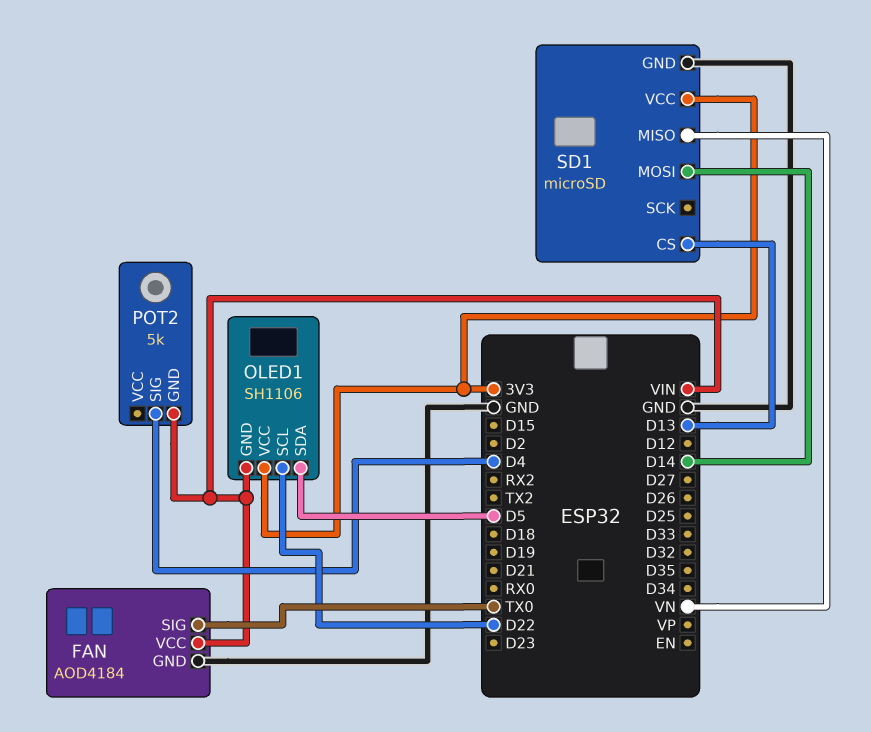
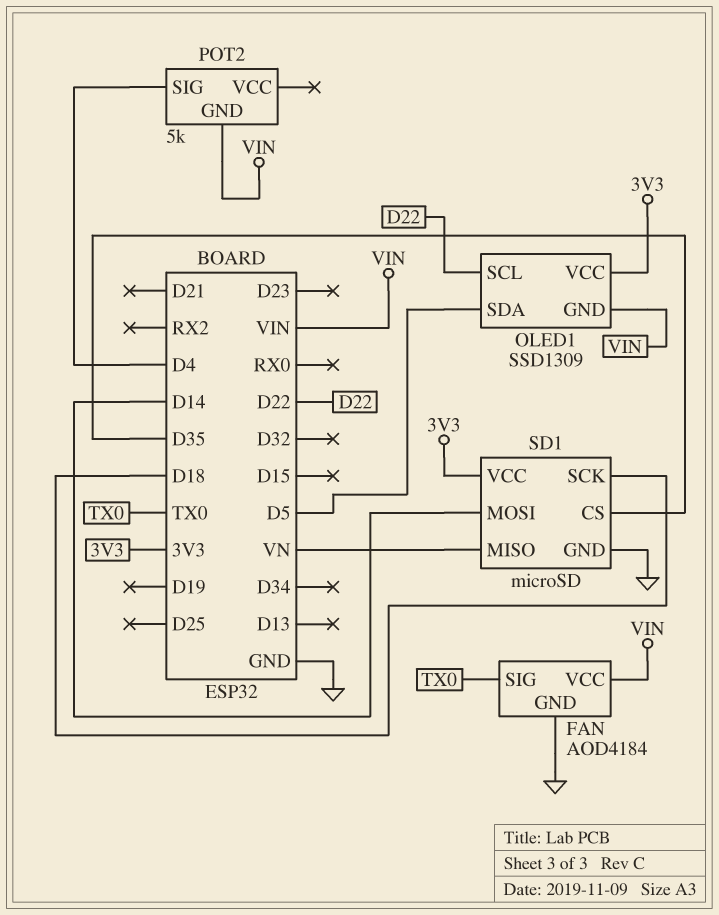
OLED1: SH1106 -> SSD1309
SD1 pin CS: D13 -> D35
SD1 pin SCK: none -> D18

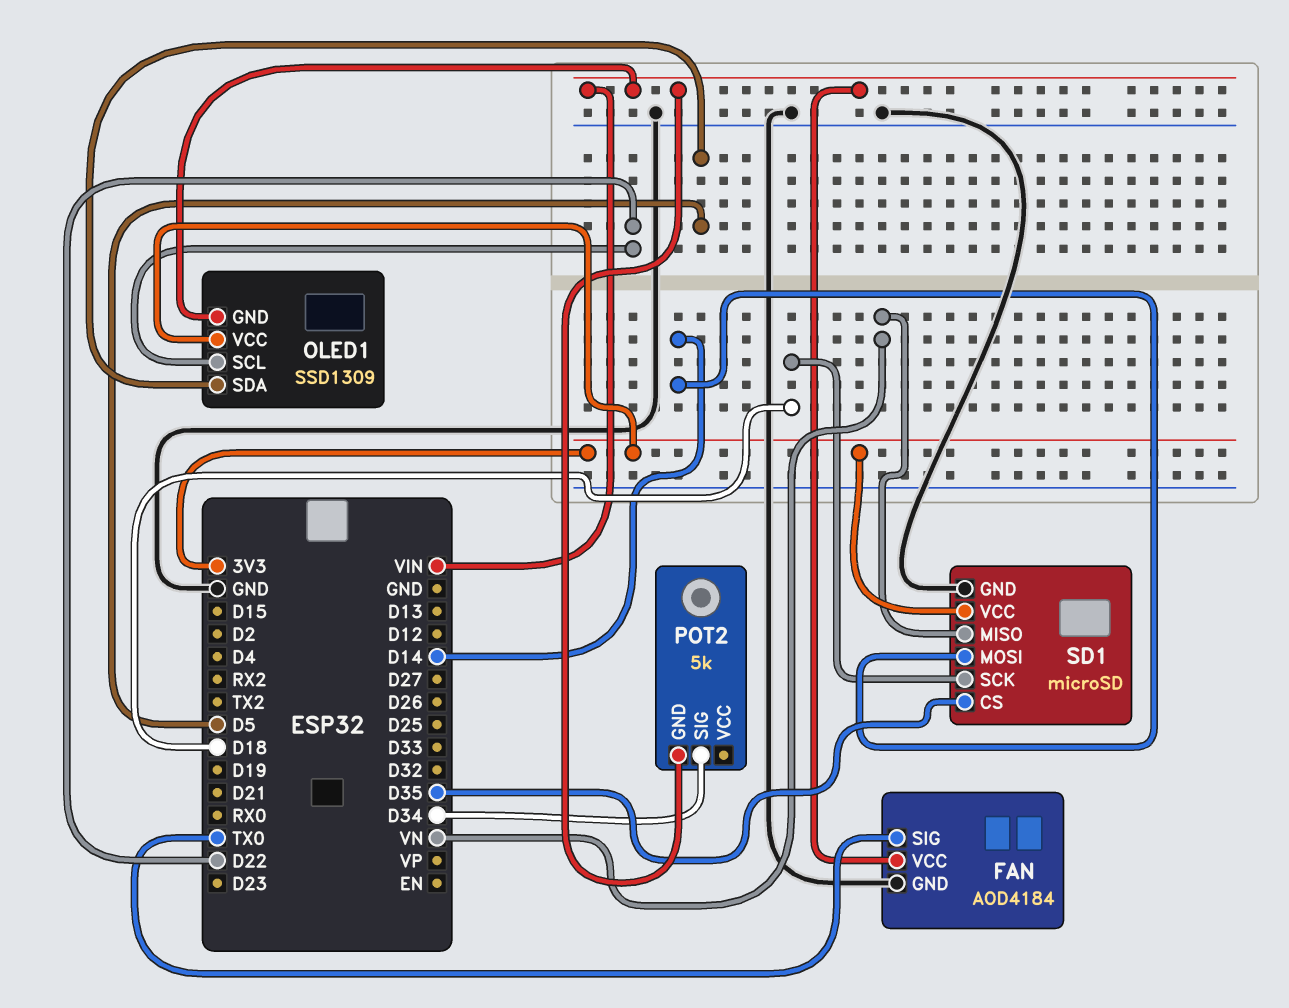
POT2 pin SIG: D4 -> D34

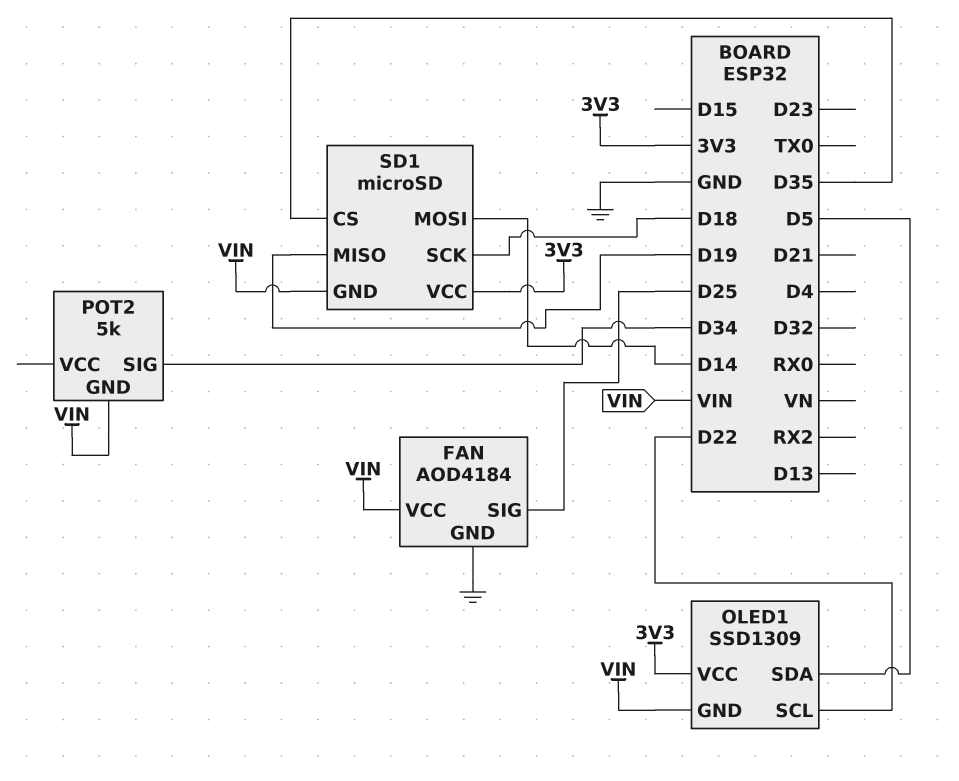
FAN pin SIG: TX0 -> D25
SD1 pin GND: GND -> VIN
SD1 pin MISO: VN -> D19

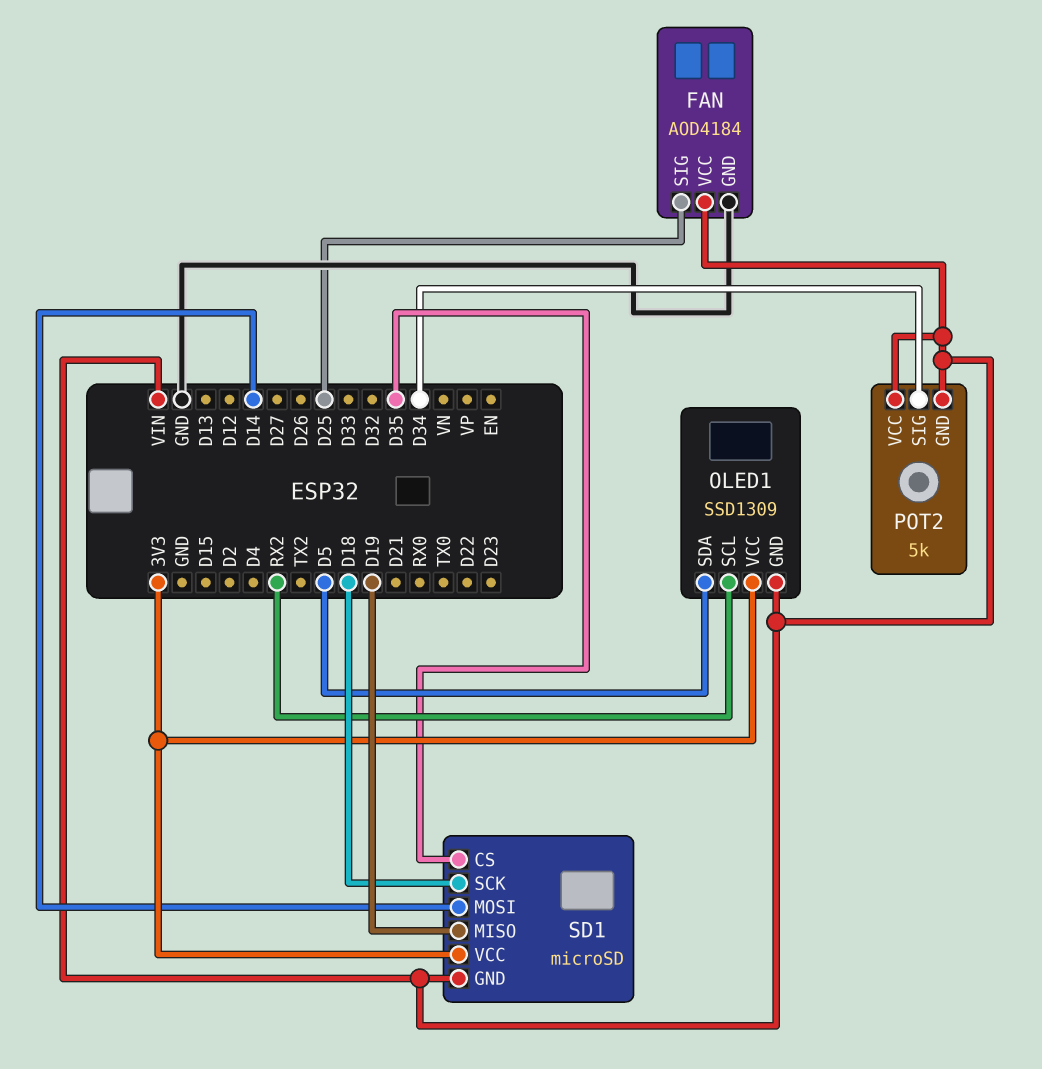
OLED1 pin SCL: D22 -> RX2
POT2 pin VCC: none -> VIN

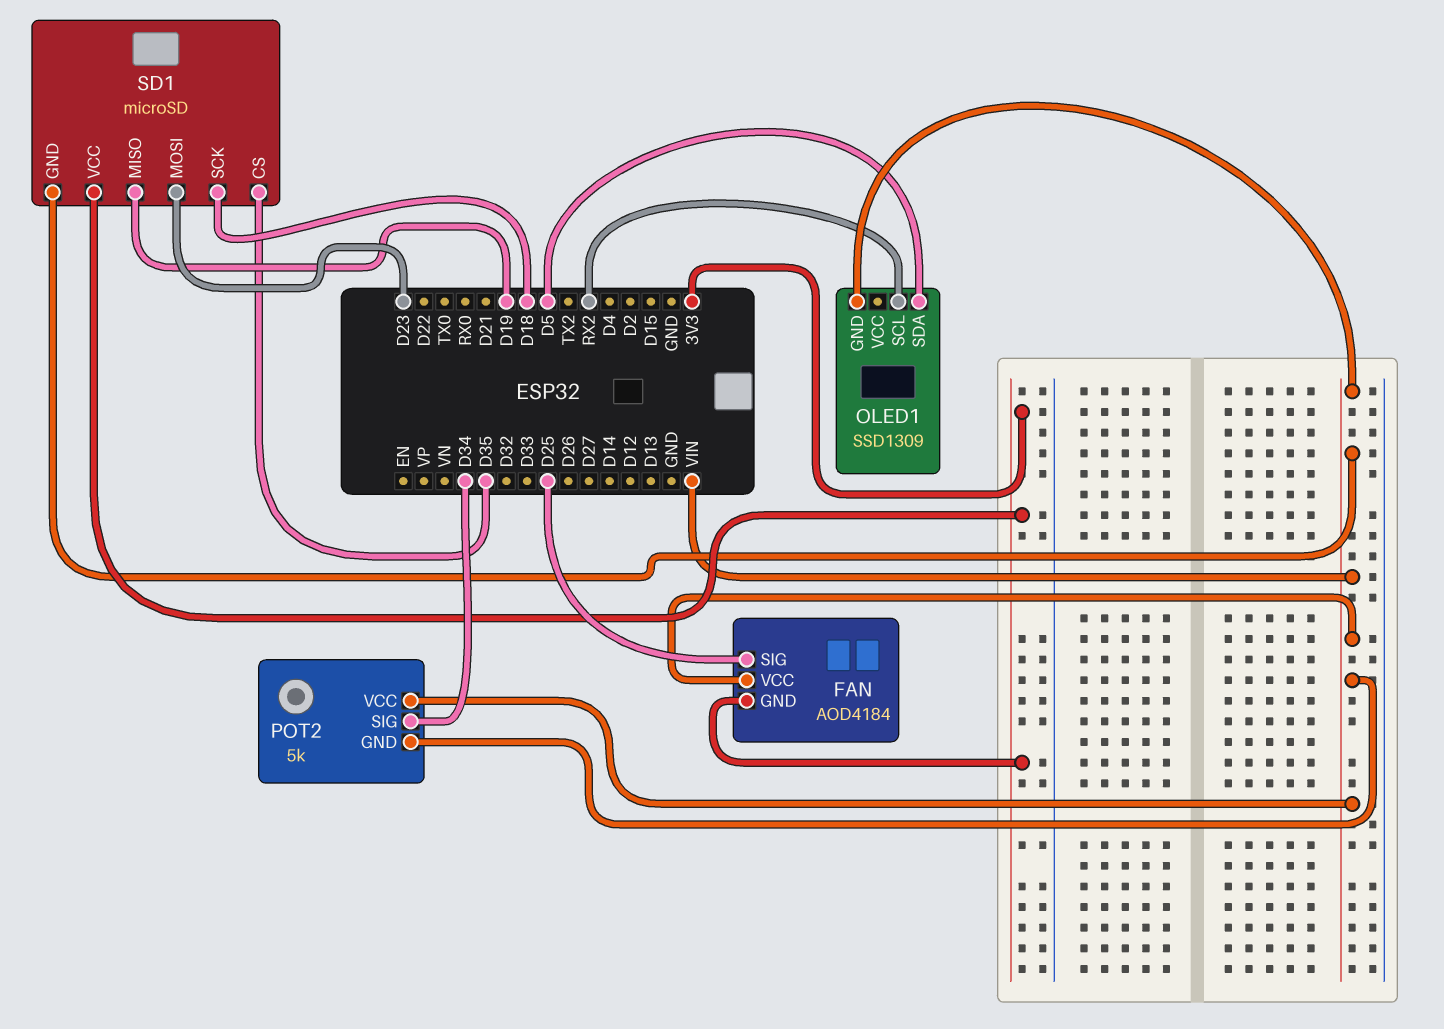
FAN pin GND: GND -> 3V3
OLED1 pin VCC: 3V3 -> none
SD1 pin MOSI: D14 -> D23

